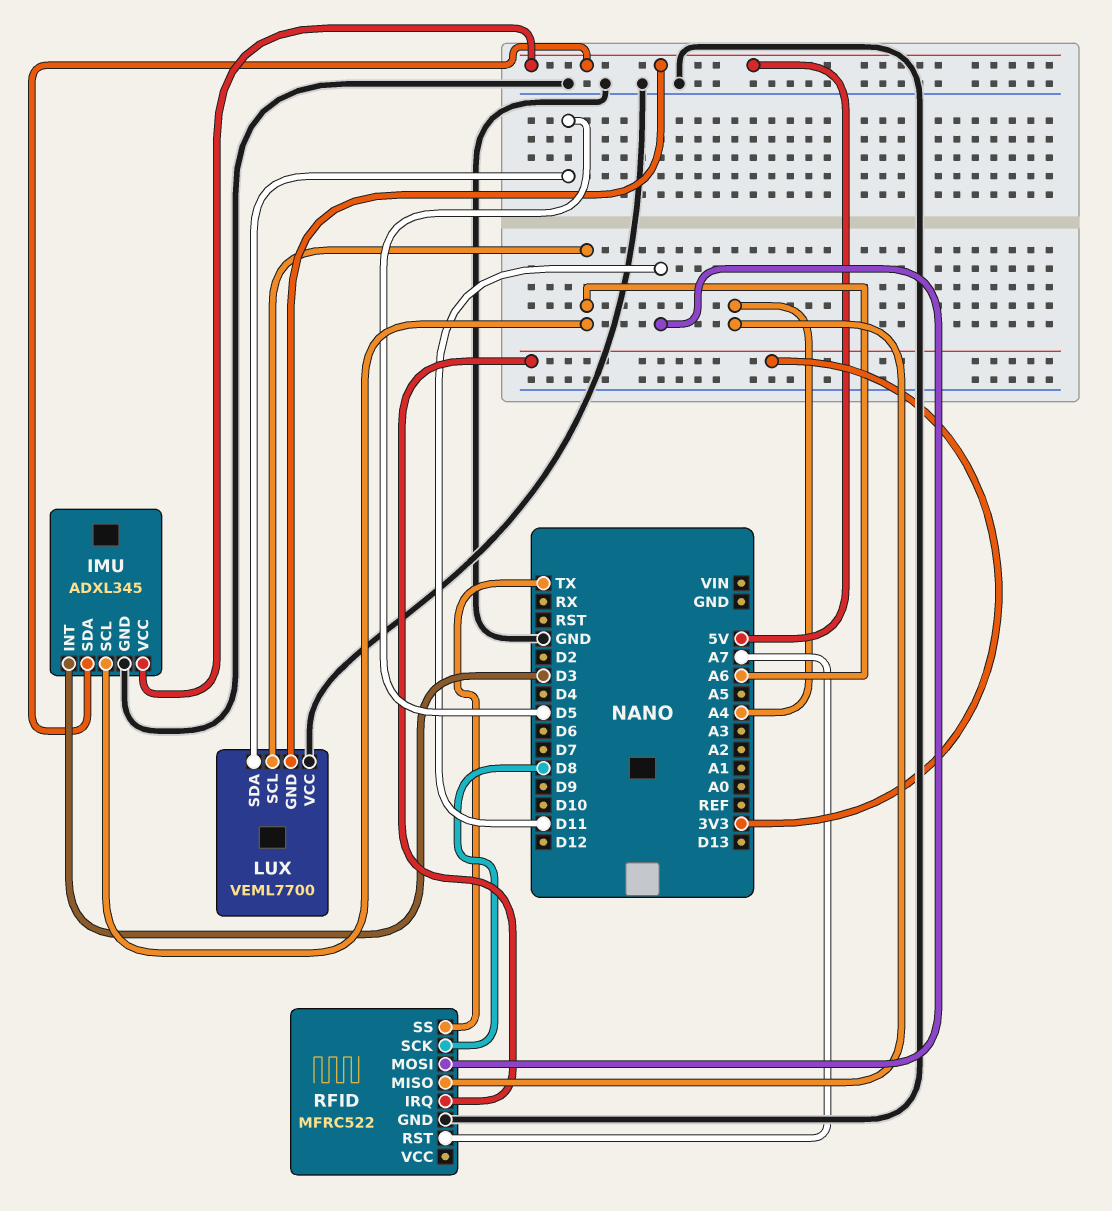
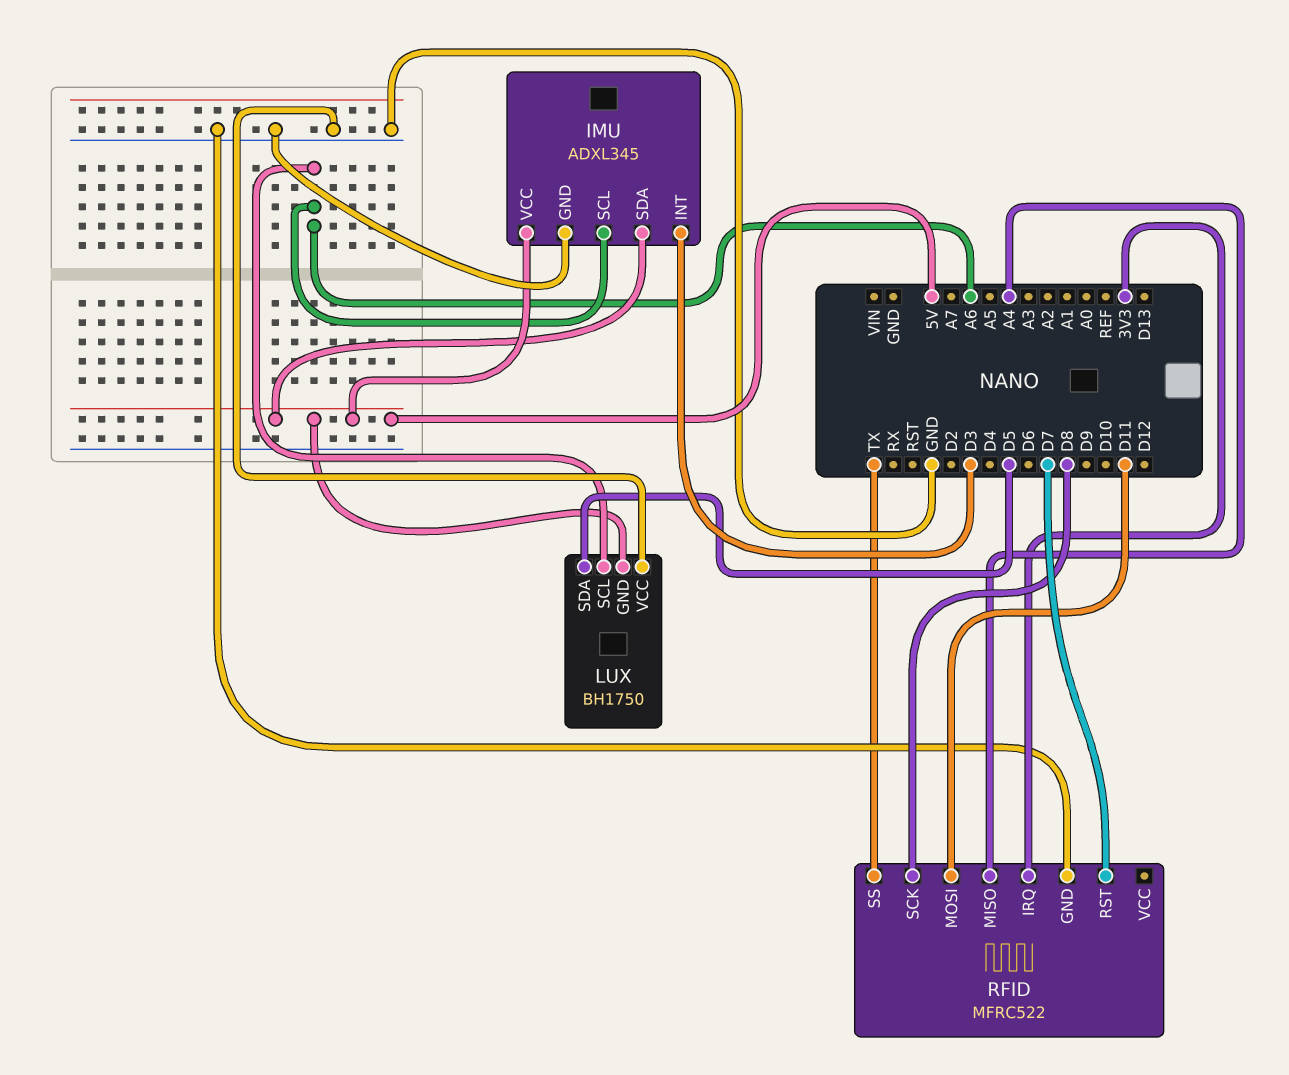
LUX: VEML7700 -> BH1750
RFID pin RST: A7 -> D7

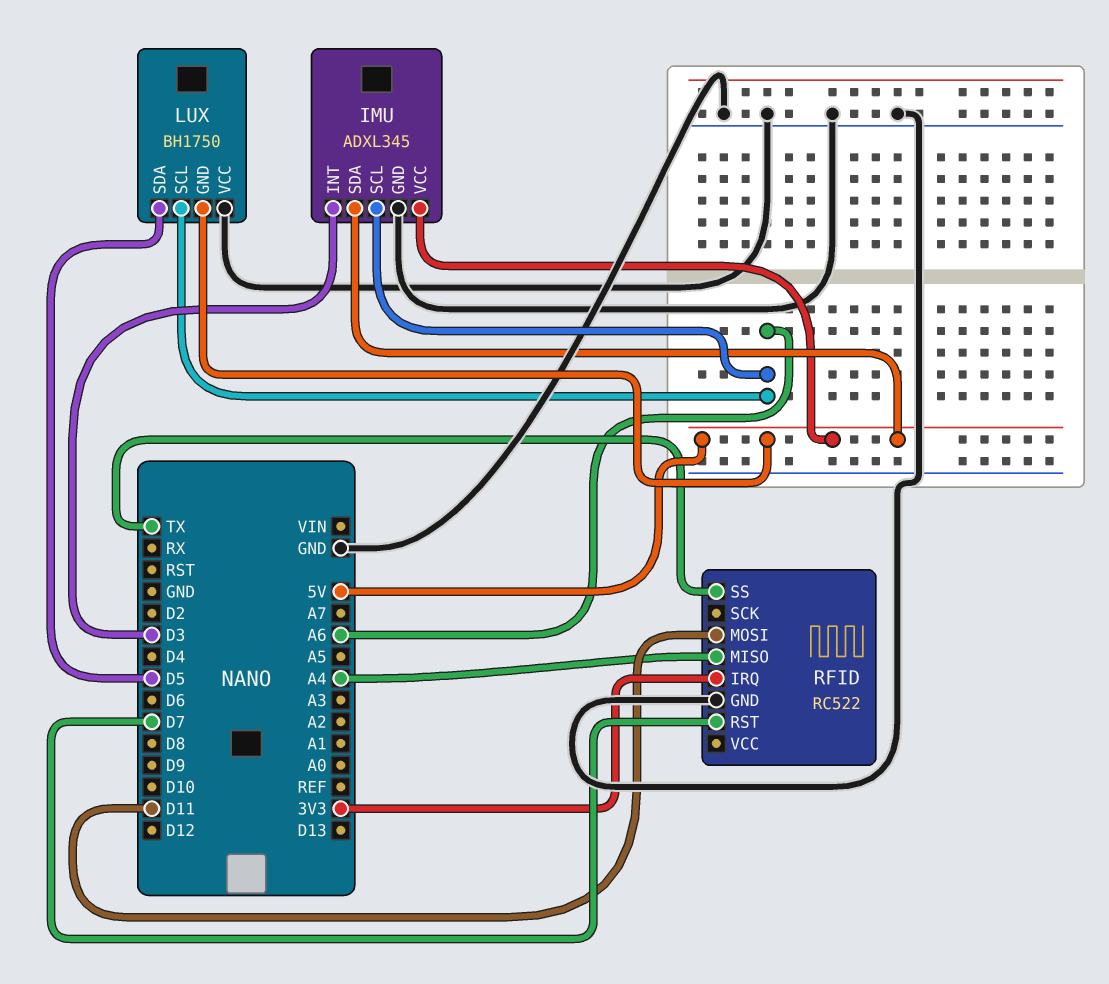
RFID: MFRC522 -> RC522
RFID pin SCK: D8 -> none

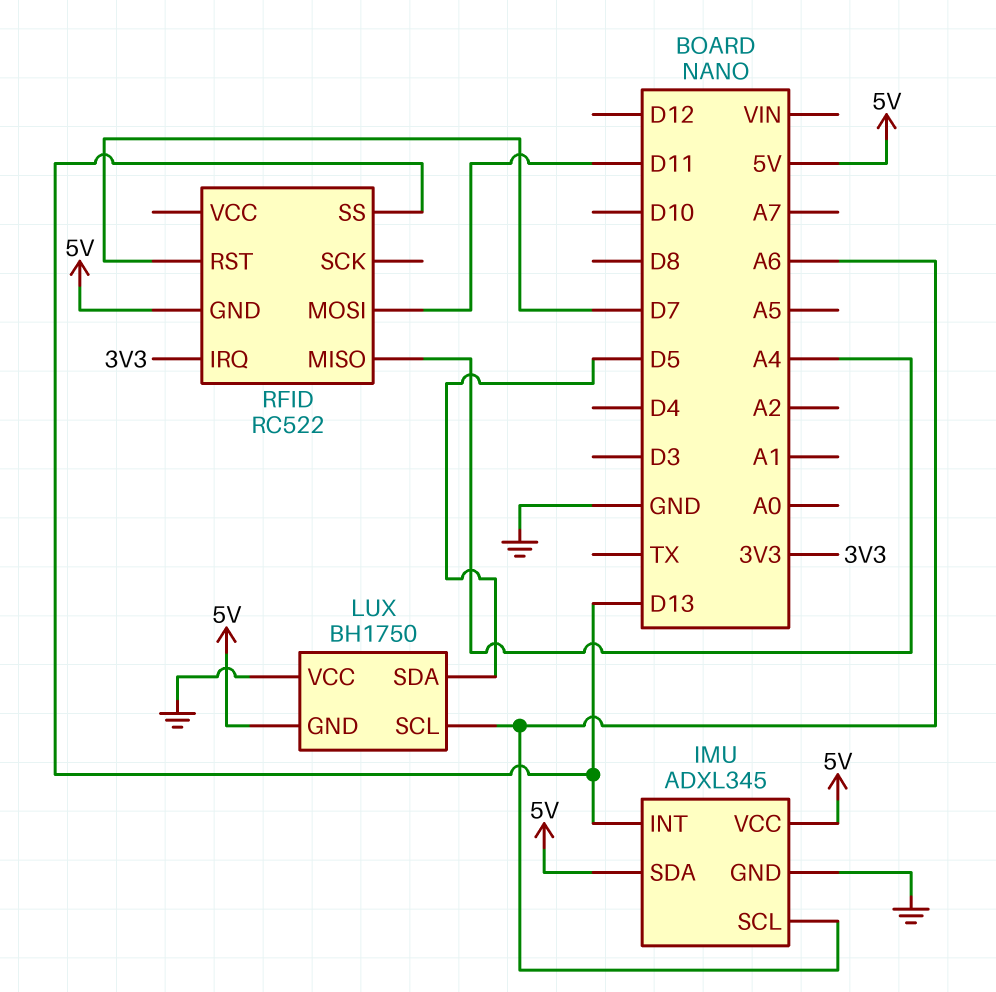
IMU pin INT: D3 -> D13
RFID pin GND: GND -> 5V
RFID pin SS: TX -> D13

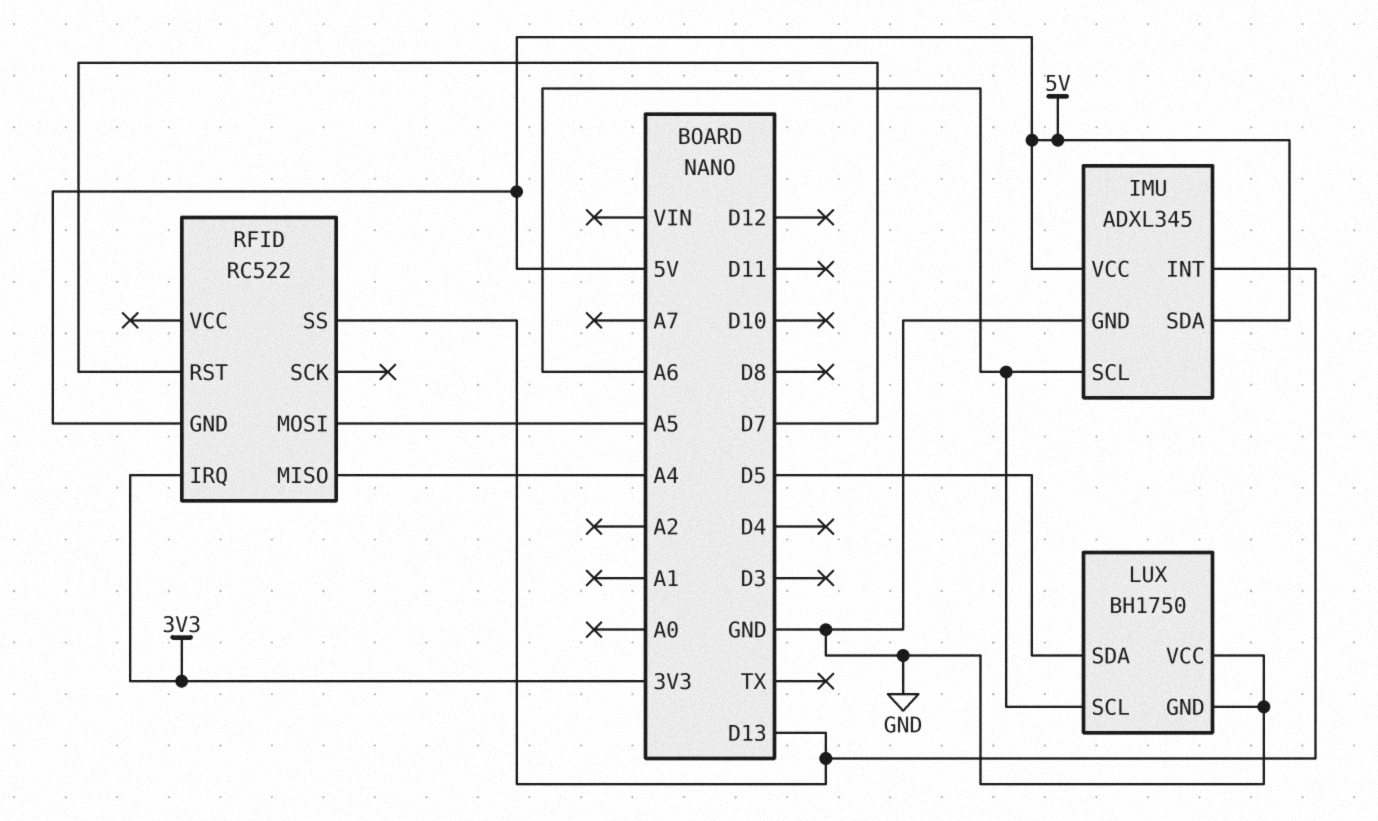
LUX pin GND: 5V -> GND
RFID pin MOSI: D11 -> A5

